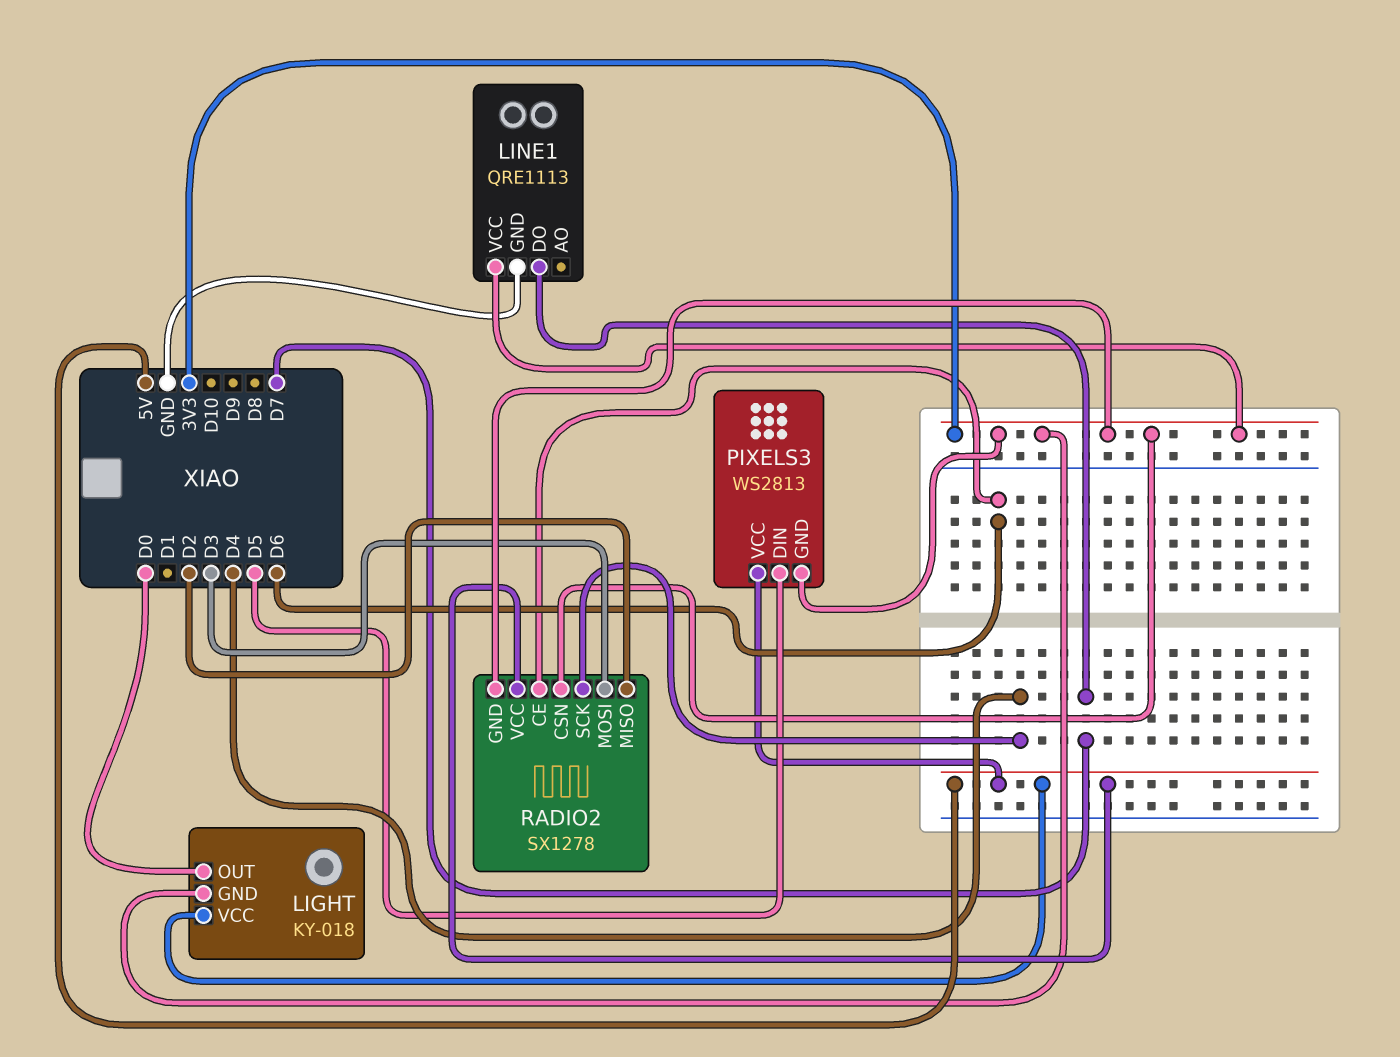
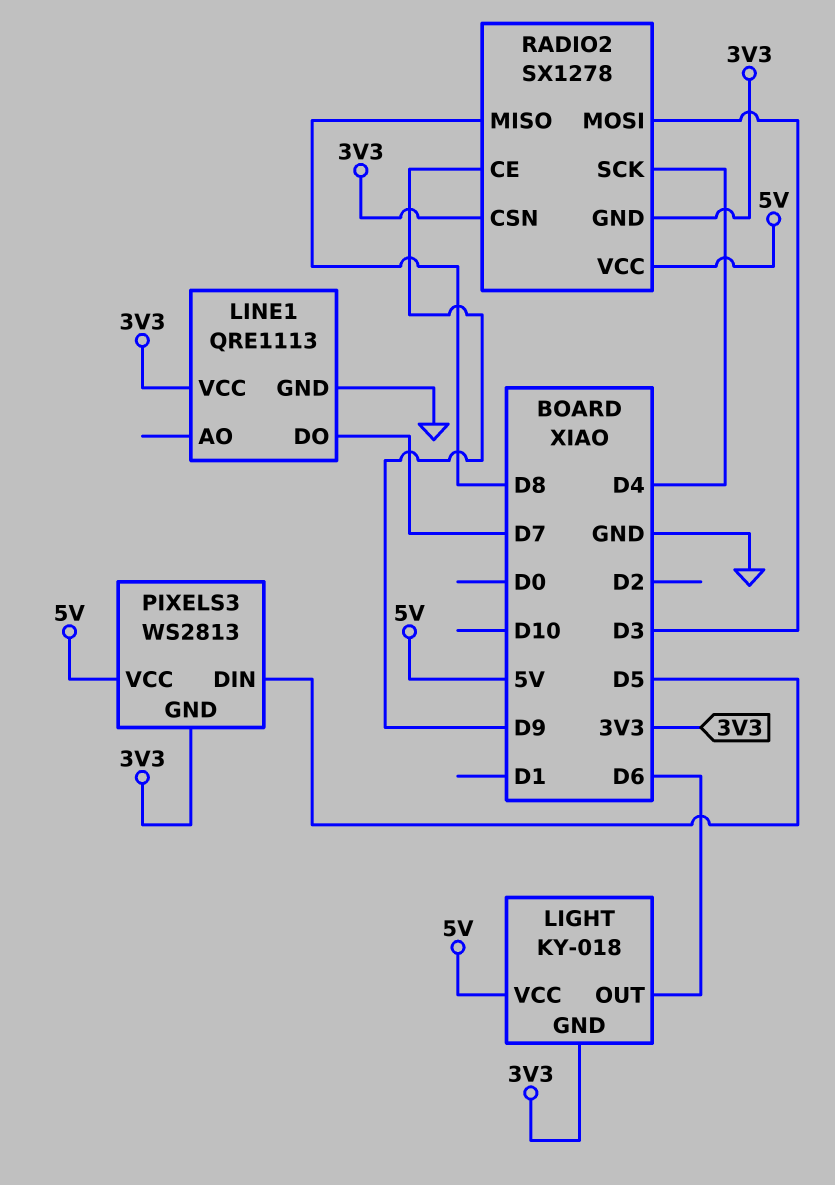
LIGHT pin OUT: D0 -> D6
RADIO2 pin CE: D6 -> D9
RADIO2 pin MISO: D2 -> D8

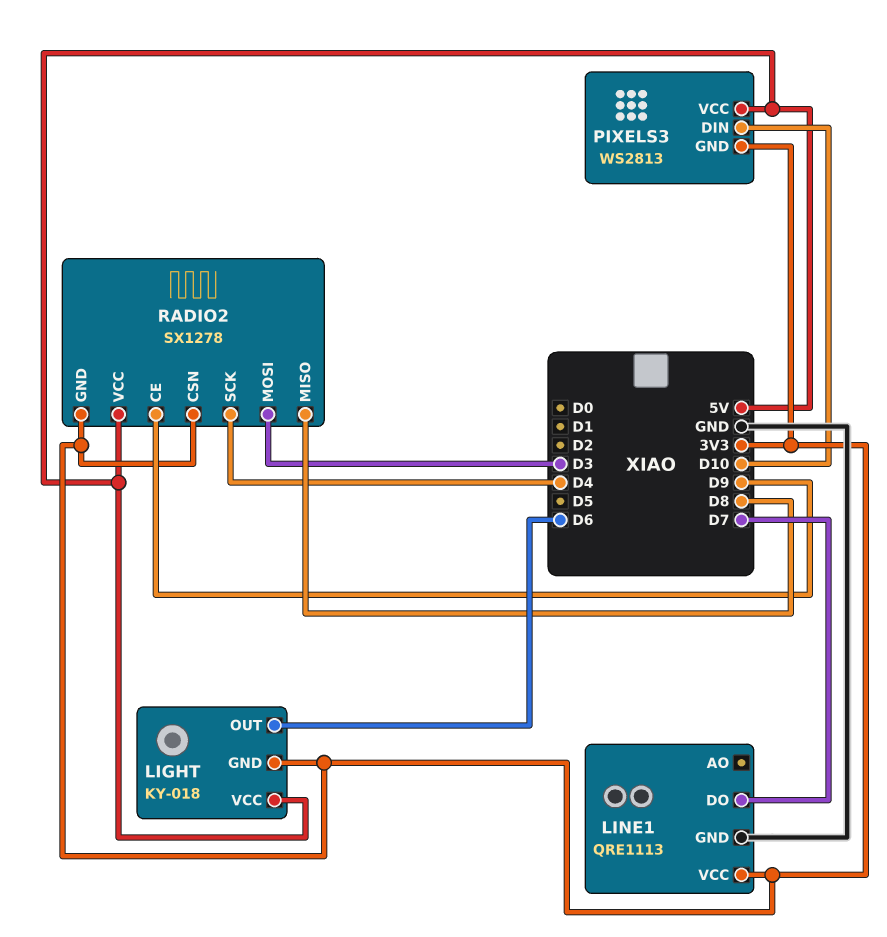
PIXELS3 pin DIN: D5 -> D10

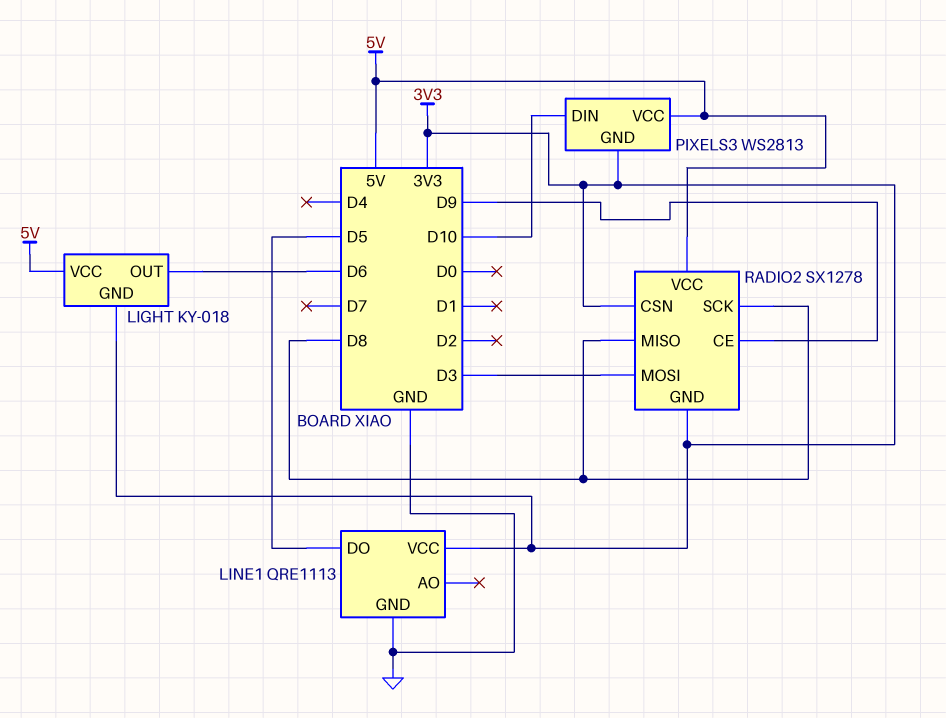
LINE1 pin DO: D7 -> D5
RADIO2 pin SCK: D4 -> D8

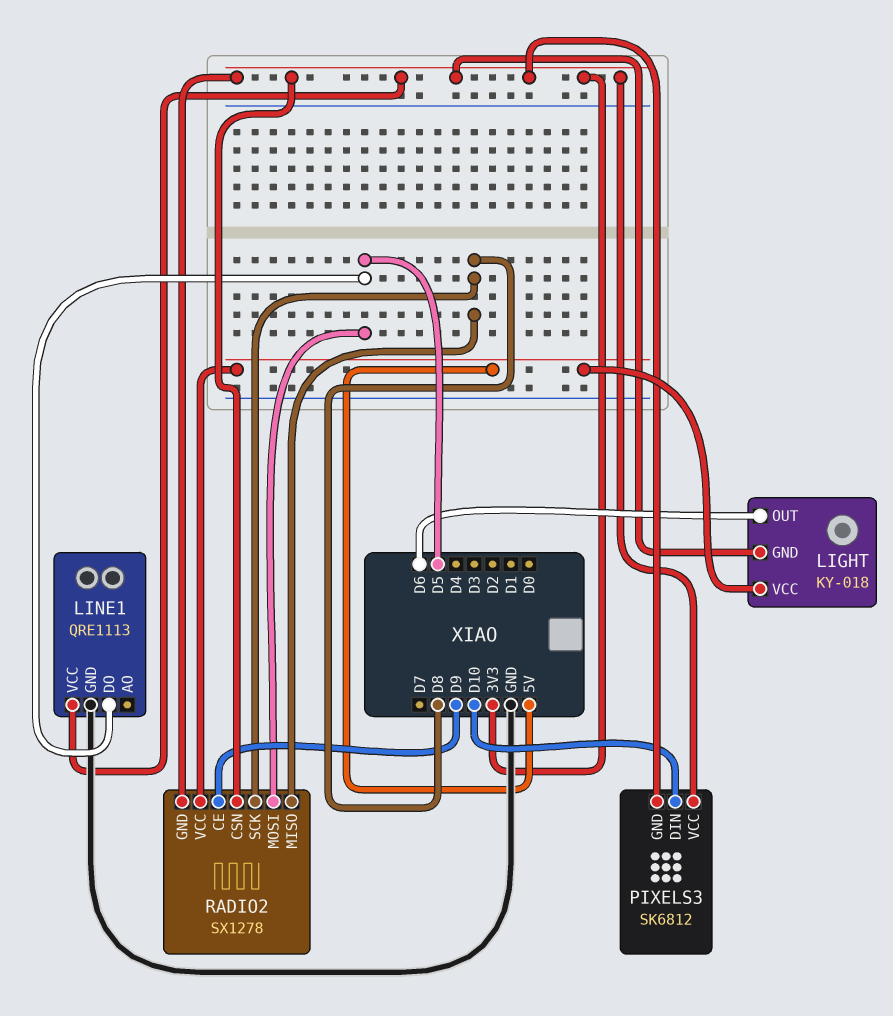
PIXELS3: WS2813 -> SK6812
PIXELS3 pin VCC: 5V -> 3V3
RADIO2 pin MOSI: D3 -> D5

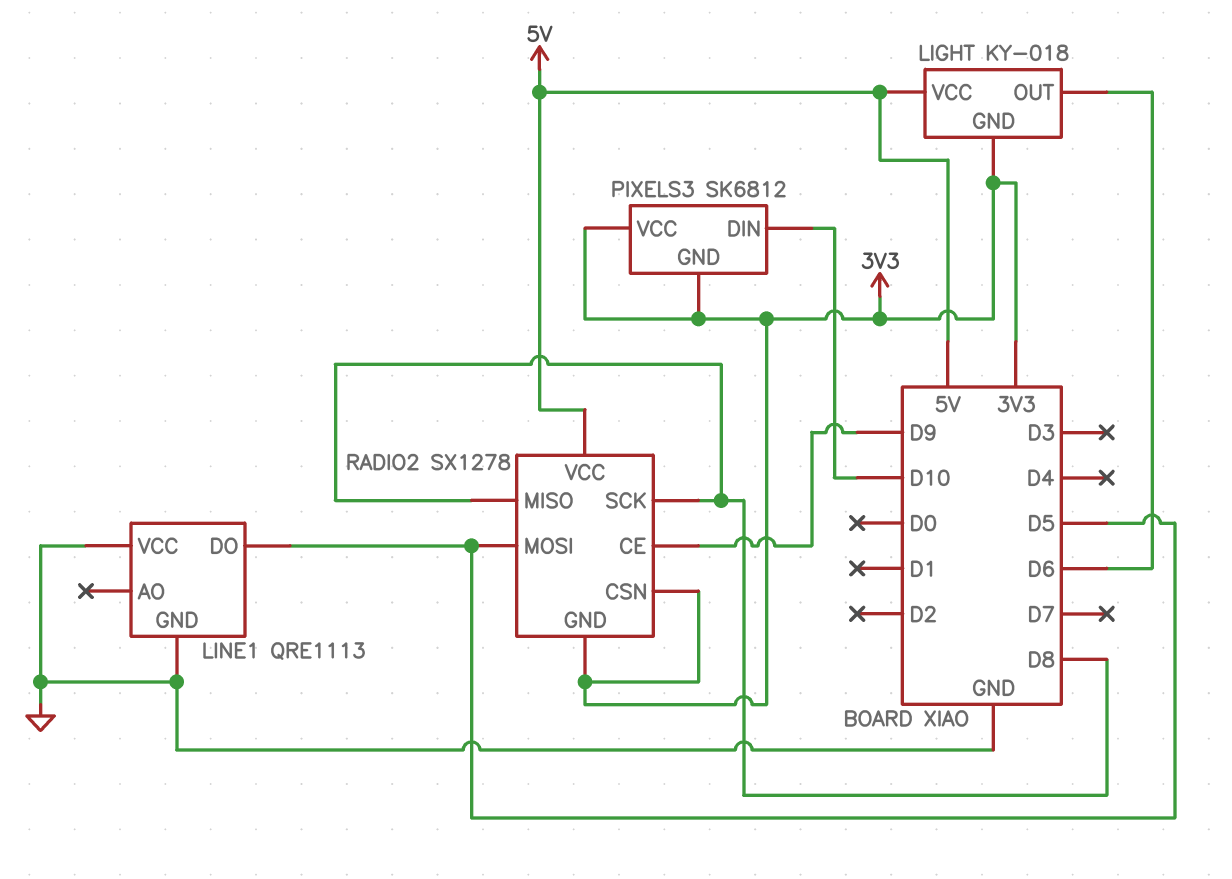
LINE1 pin VCC: 3V3 -> GND

